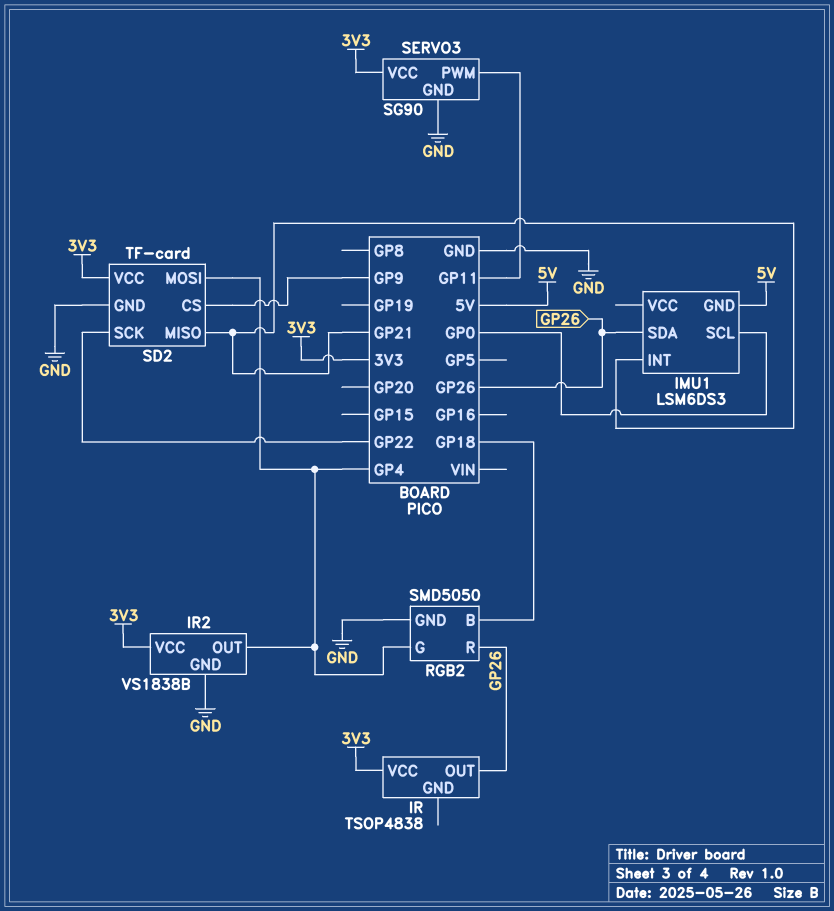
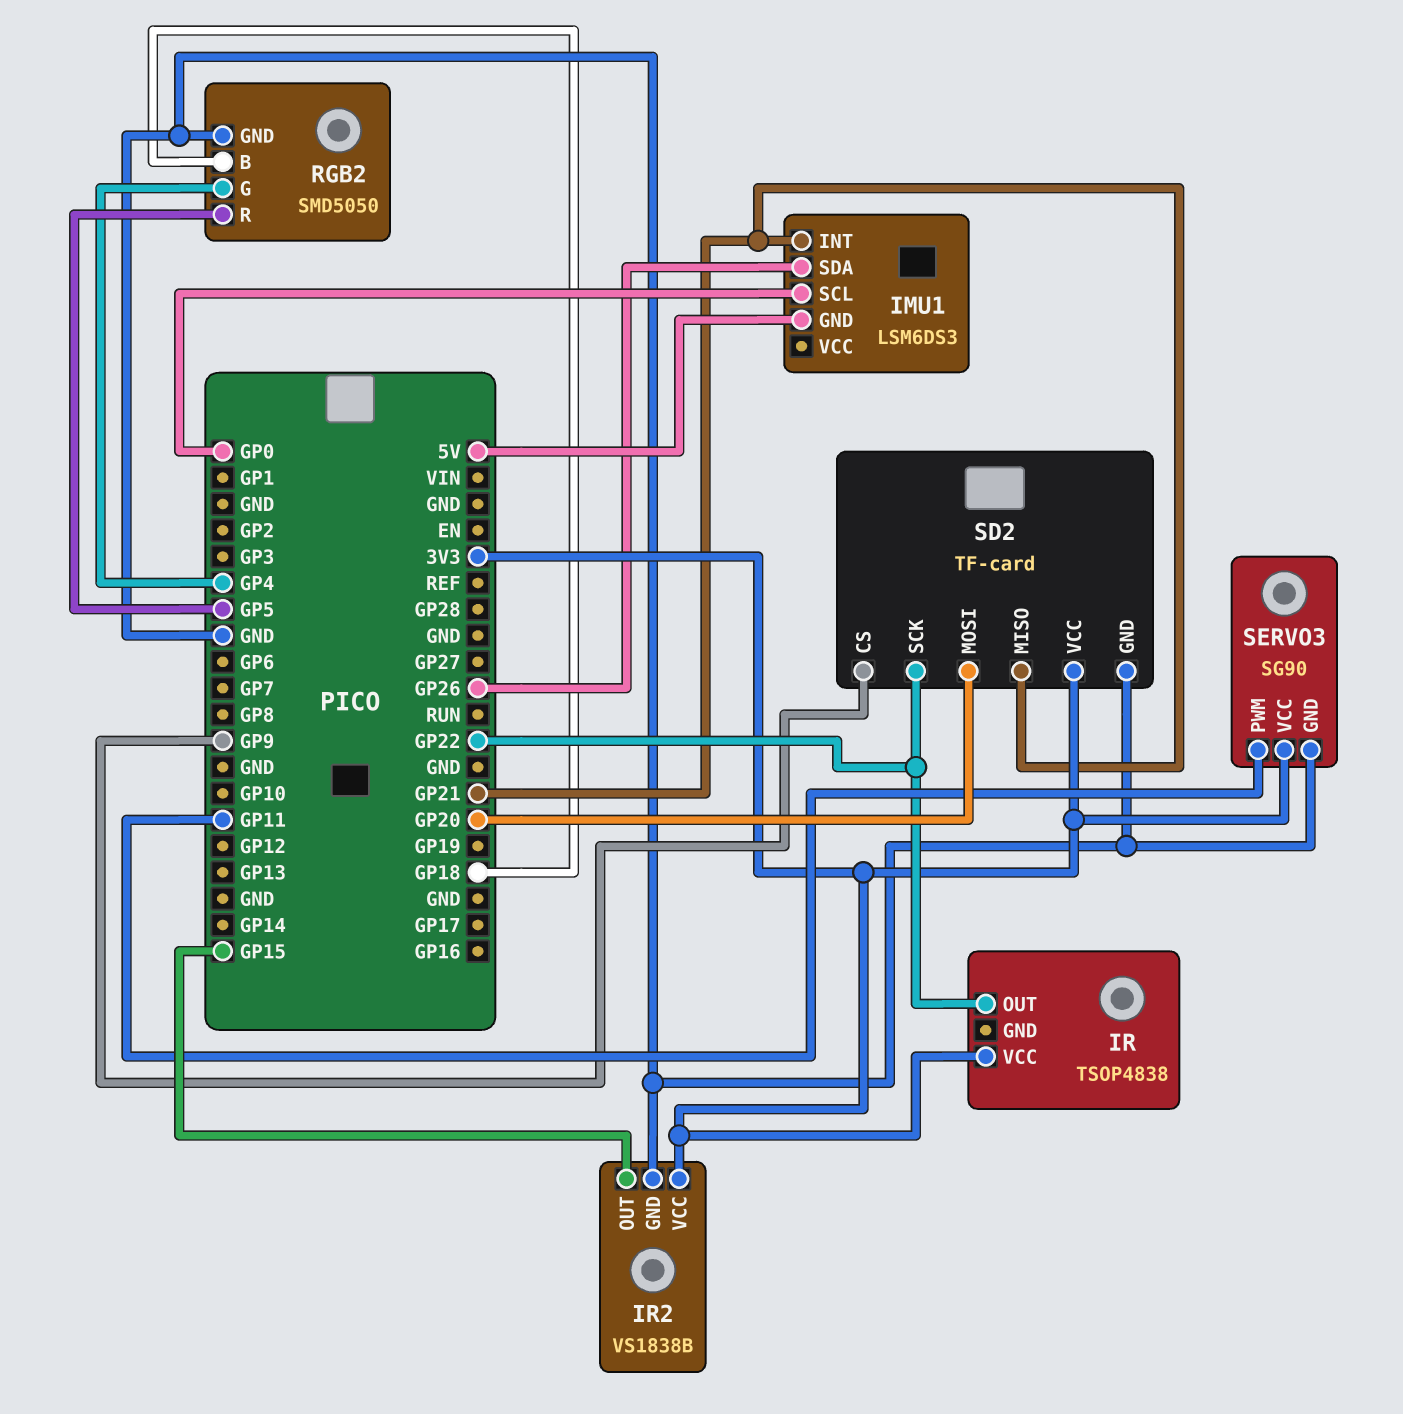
IR pin OUT: GP26 -> GP22
IR2 pin OUT: GP4 -> GP15
RGB2 pin R: GP26 -> GP5
SD2 pin MOSI: GP4 -> GP20

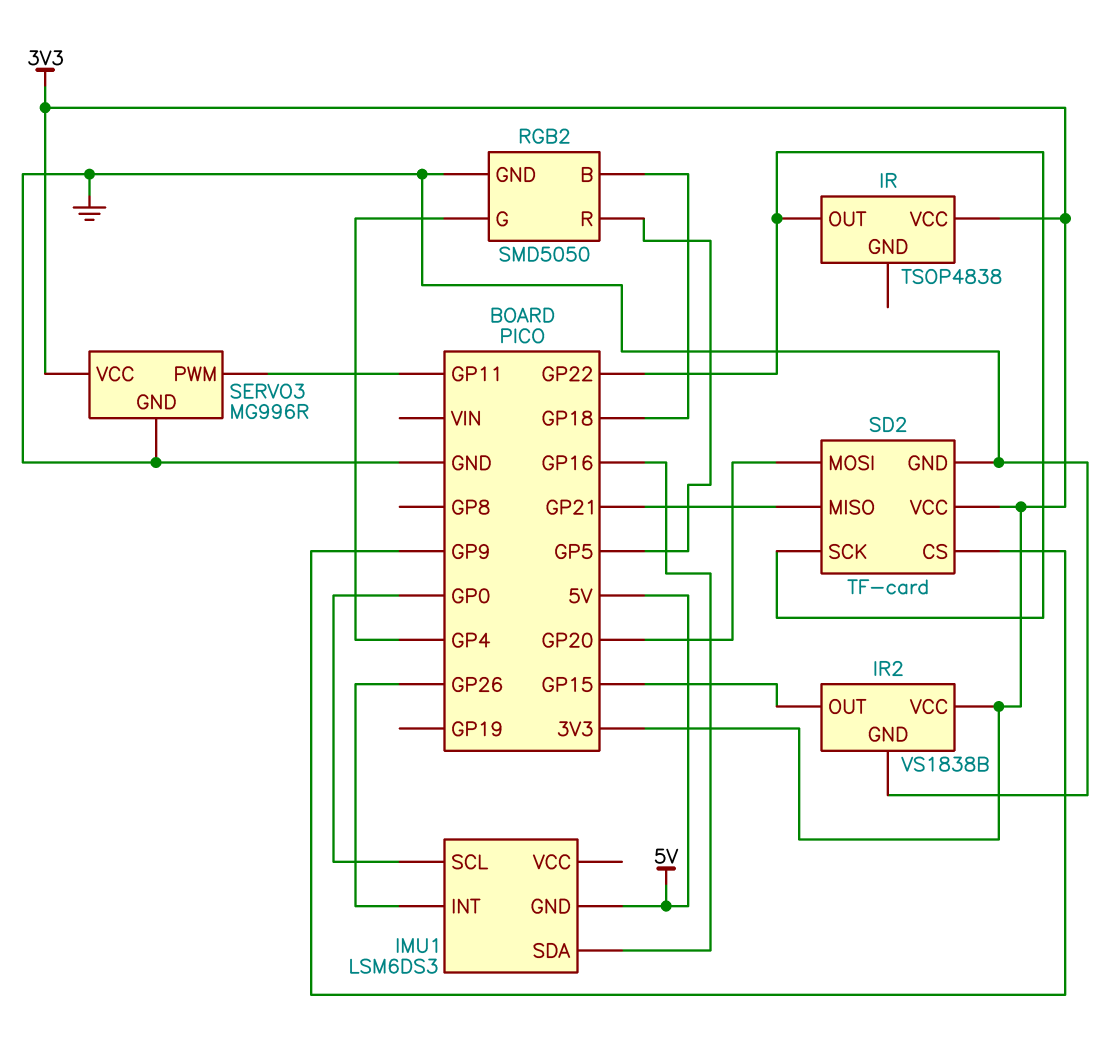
IMU1 pin INT: GP21 -> GP26
IMU1 pin SDA: GP26 -> GP16
SERVO3: SG90 -> MG996R

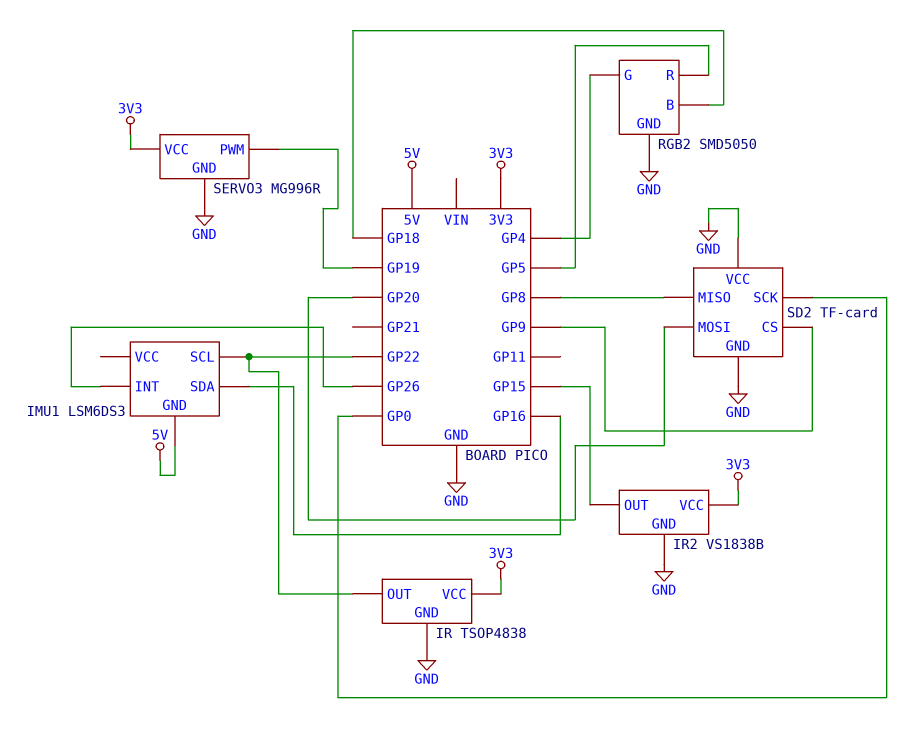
IMU1 pin SCL: GP0 -> GP22
IR pin GND: none -> GND
SD2 pin MISO: GP21 -> GP8
SD2 pin SCK: GP22 -> GP0
SD2 pin VCC: 3V3 -> GND
SERVO3 pin PWM: GP11 -> GP19

